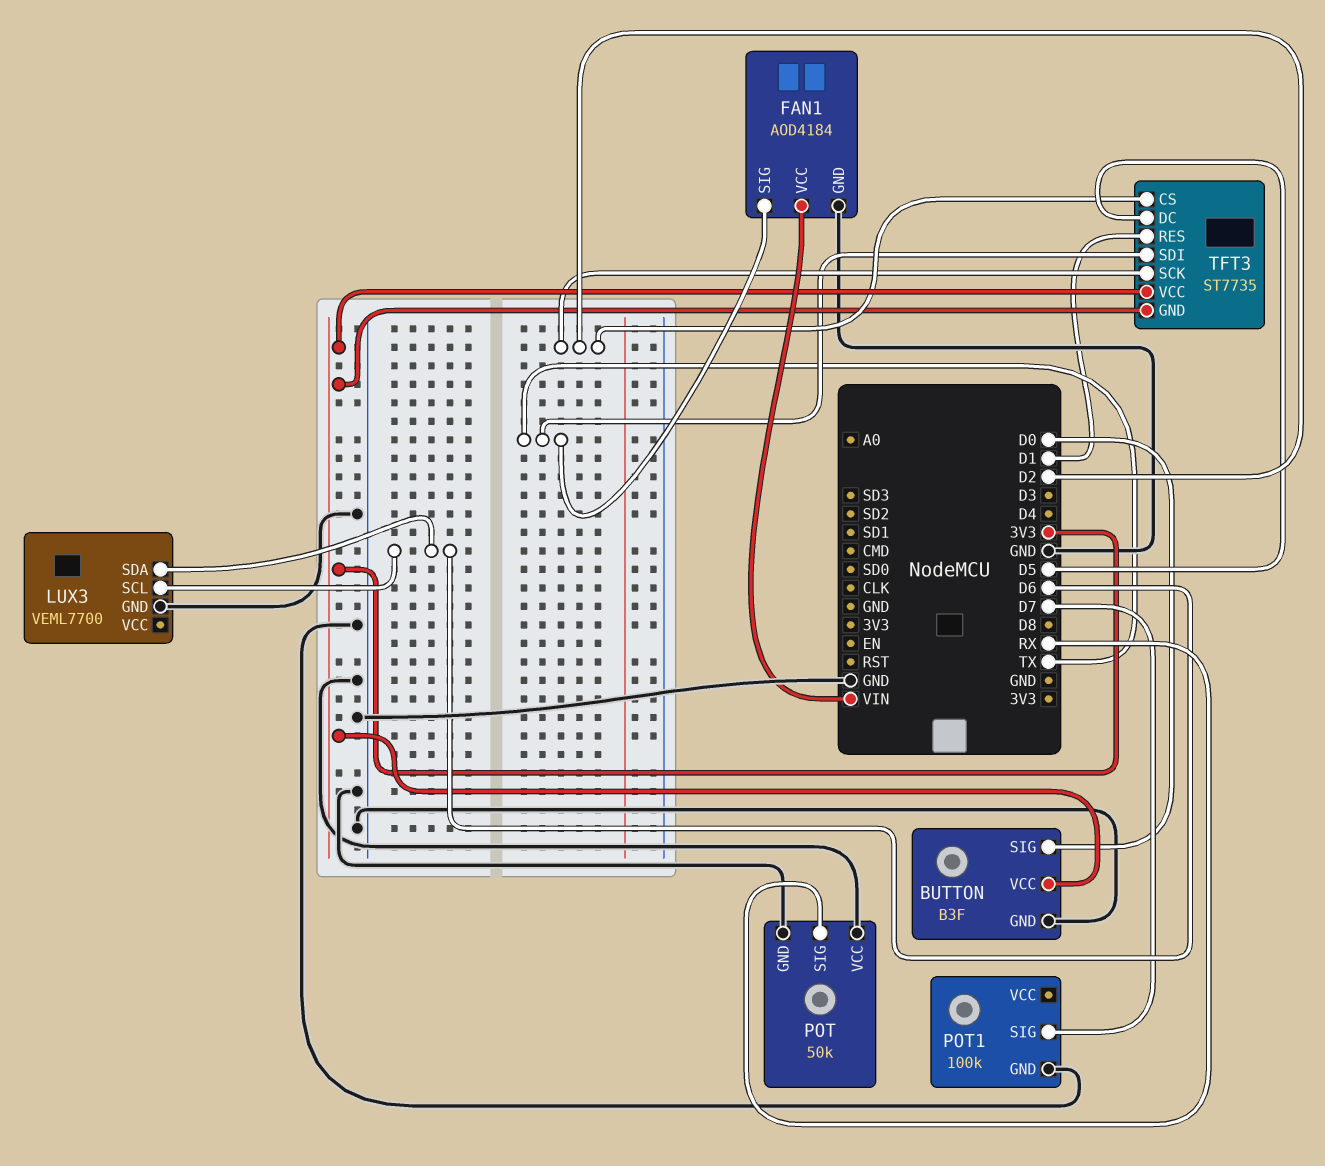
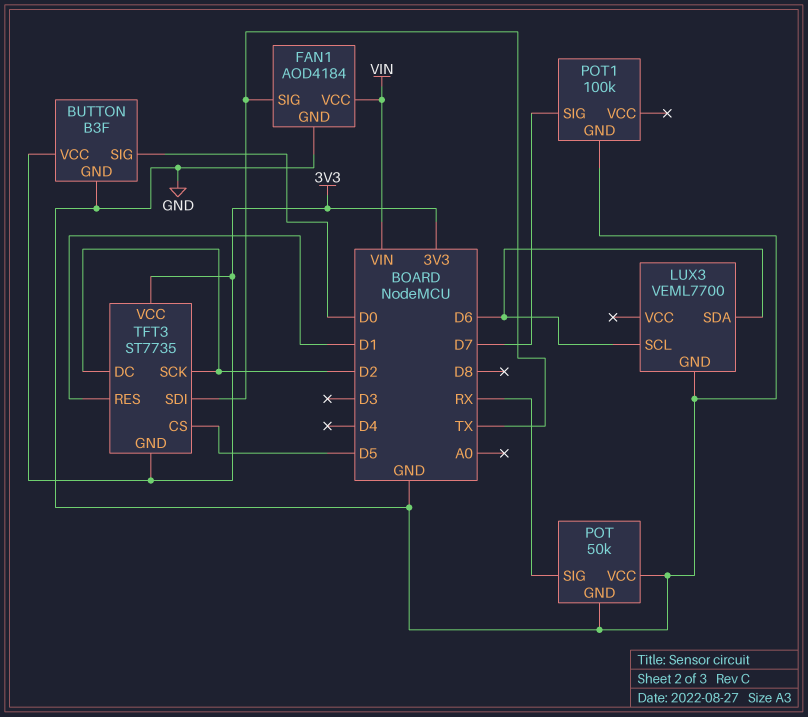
TFT3 pin CS: D2 -> D5
TFT3 pin DC: D5 -> D2

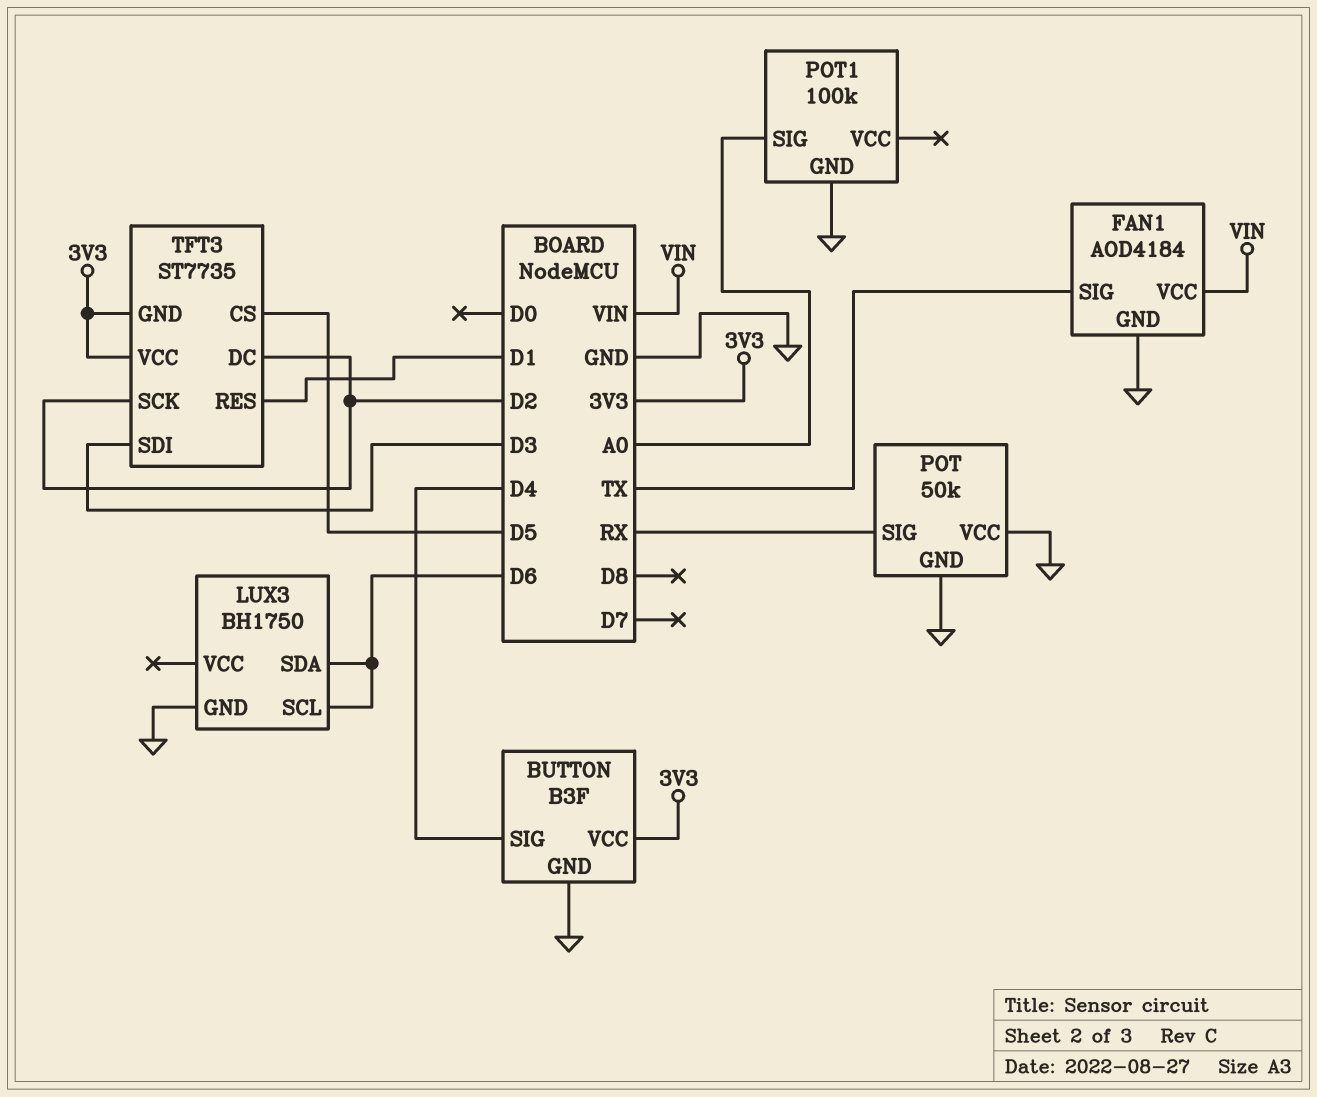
BUTTON pin SIG: D0 -> D4
LUX3: VEML7700 -> BH1750
POT1 pin SIG: D7 -> A0
TFT3 pin SDI: TX -> D3

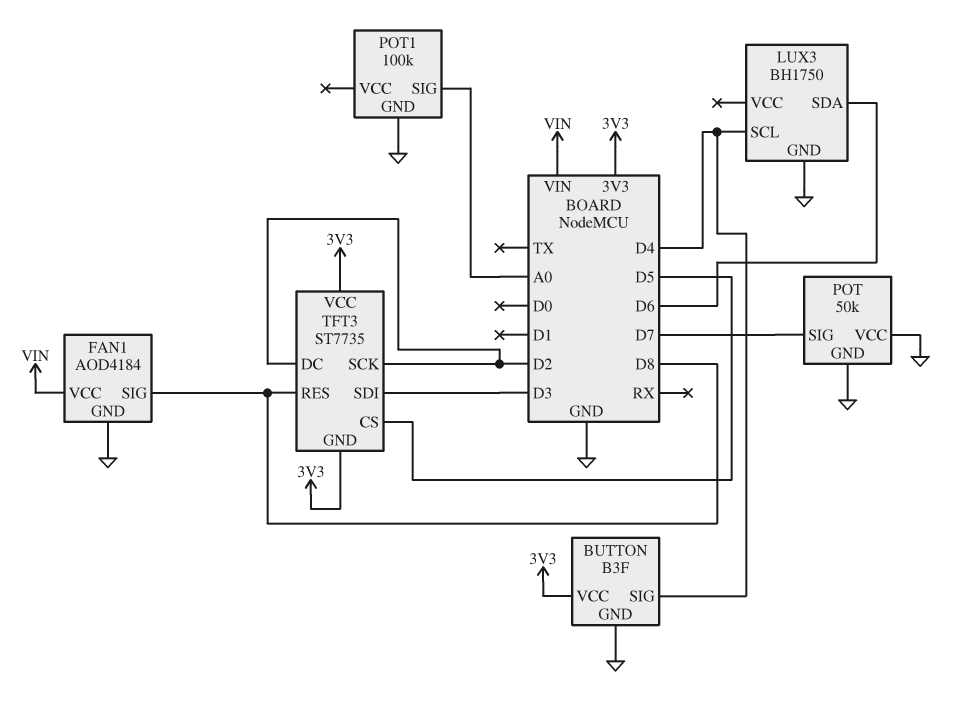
FAN1 pin SIG: TX -> D8
LUX3 pin SCL: D6 -> D4
POT pin SIG: RX -> D7
TFT3 pin RES: D1 -> D8

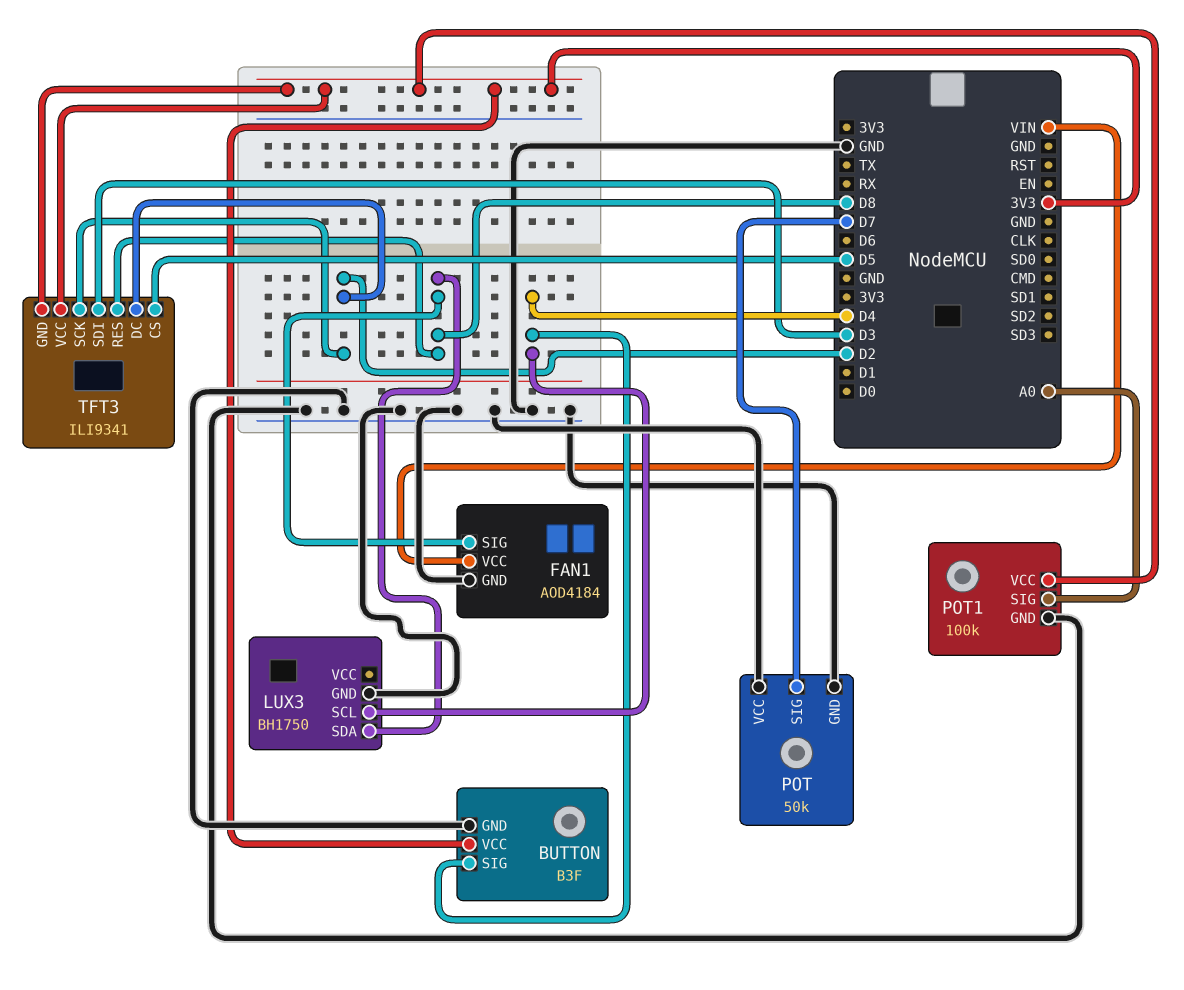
LUX3 pin SDA: D6 -> D8
POT1 pin VCC: none -> 3V3
TFT3: ST7735 -> ILI9341

